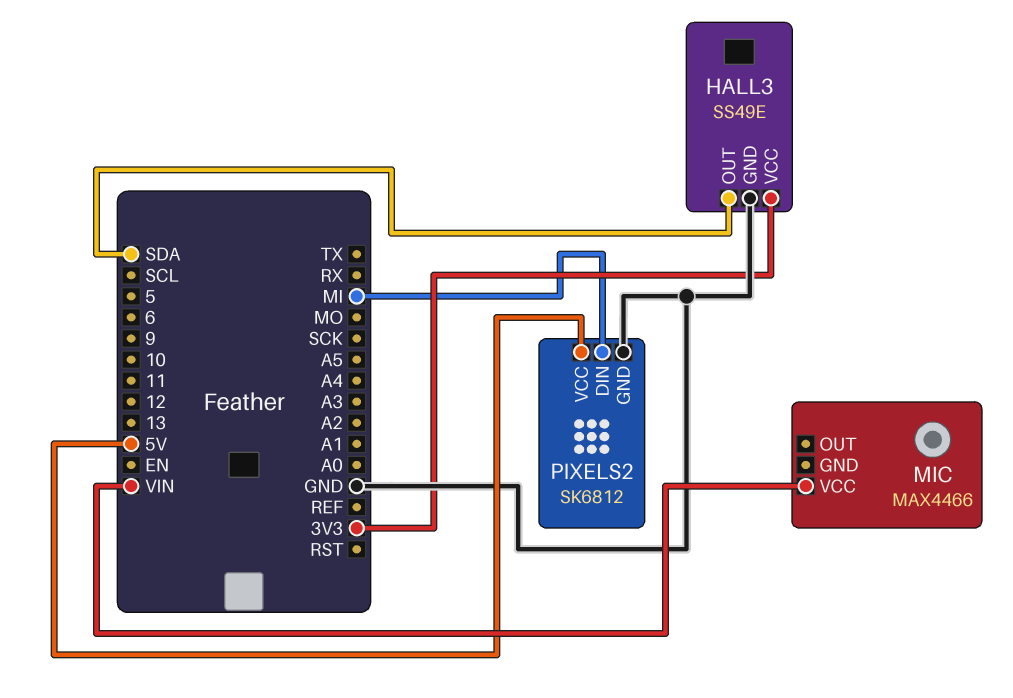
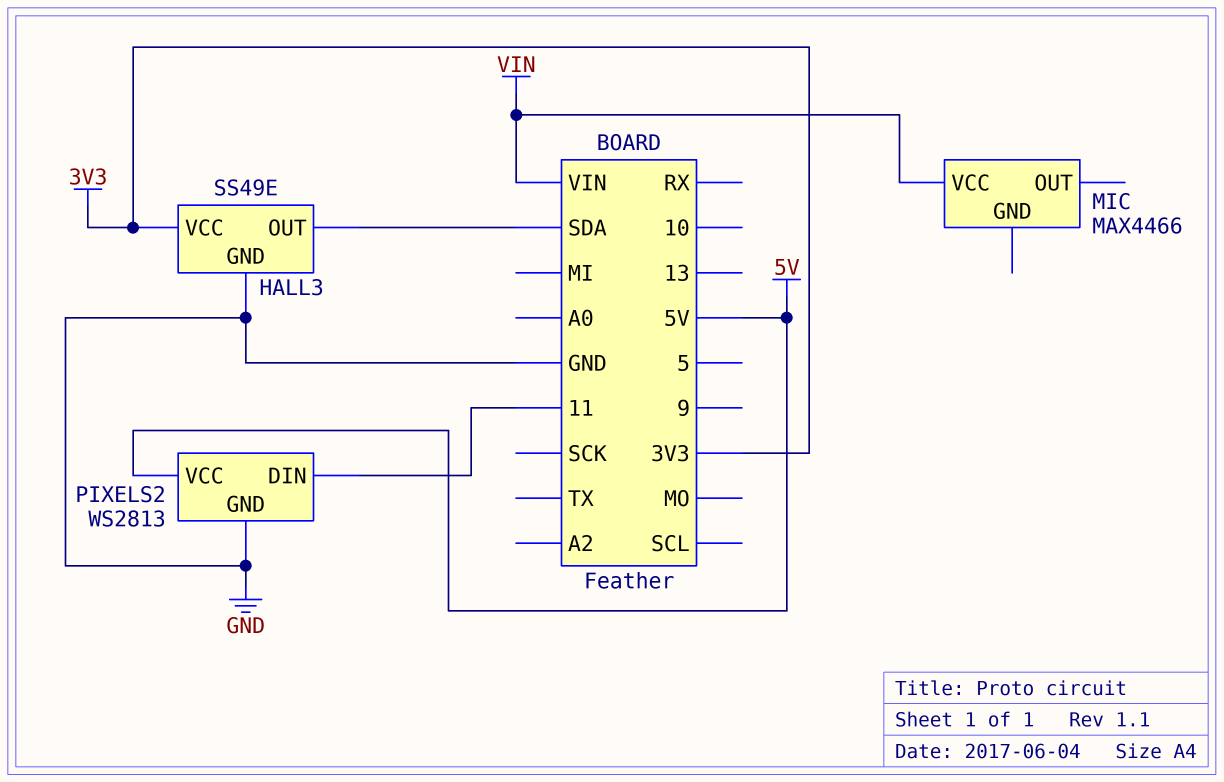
PIXELS2: SK6812 -> WS2813
PIXELS2 pin DIN: MI -> 11

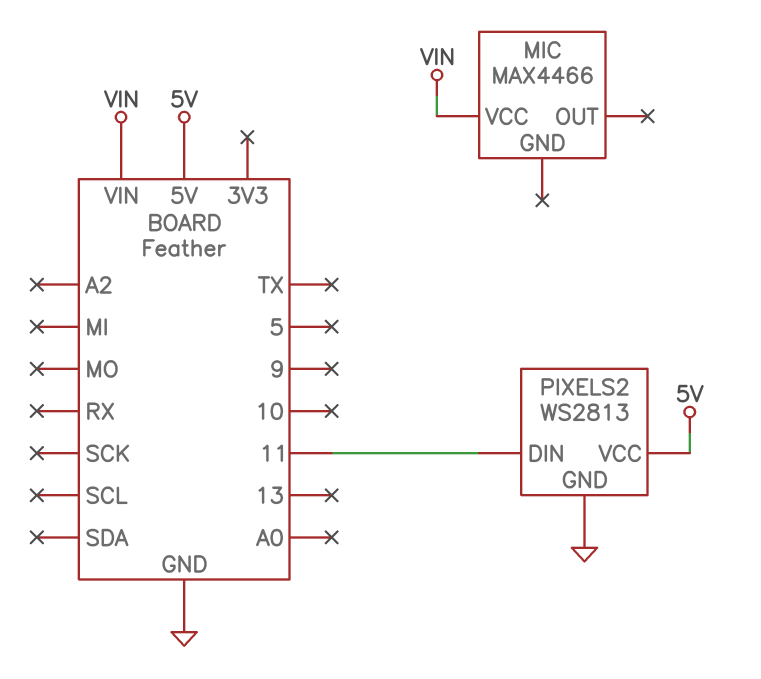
HALL3: SS49E -> none
HALL3 pin GND: GND -> none
HALL3 pin OUT: SDA -> none
HALL3 pin VCC: 3V3 -> none

